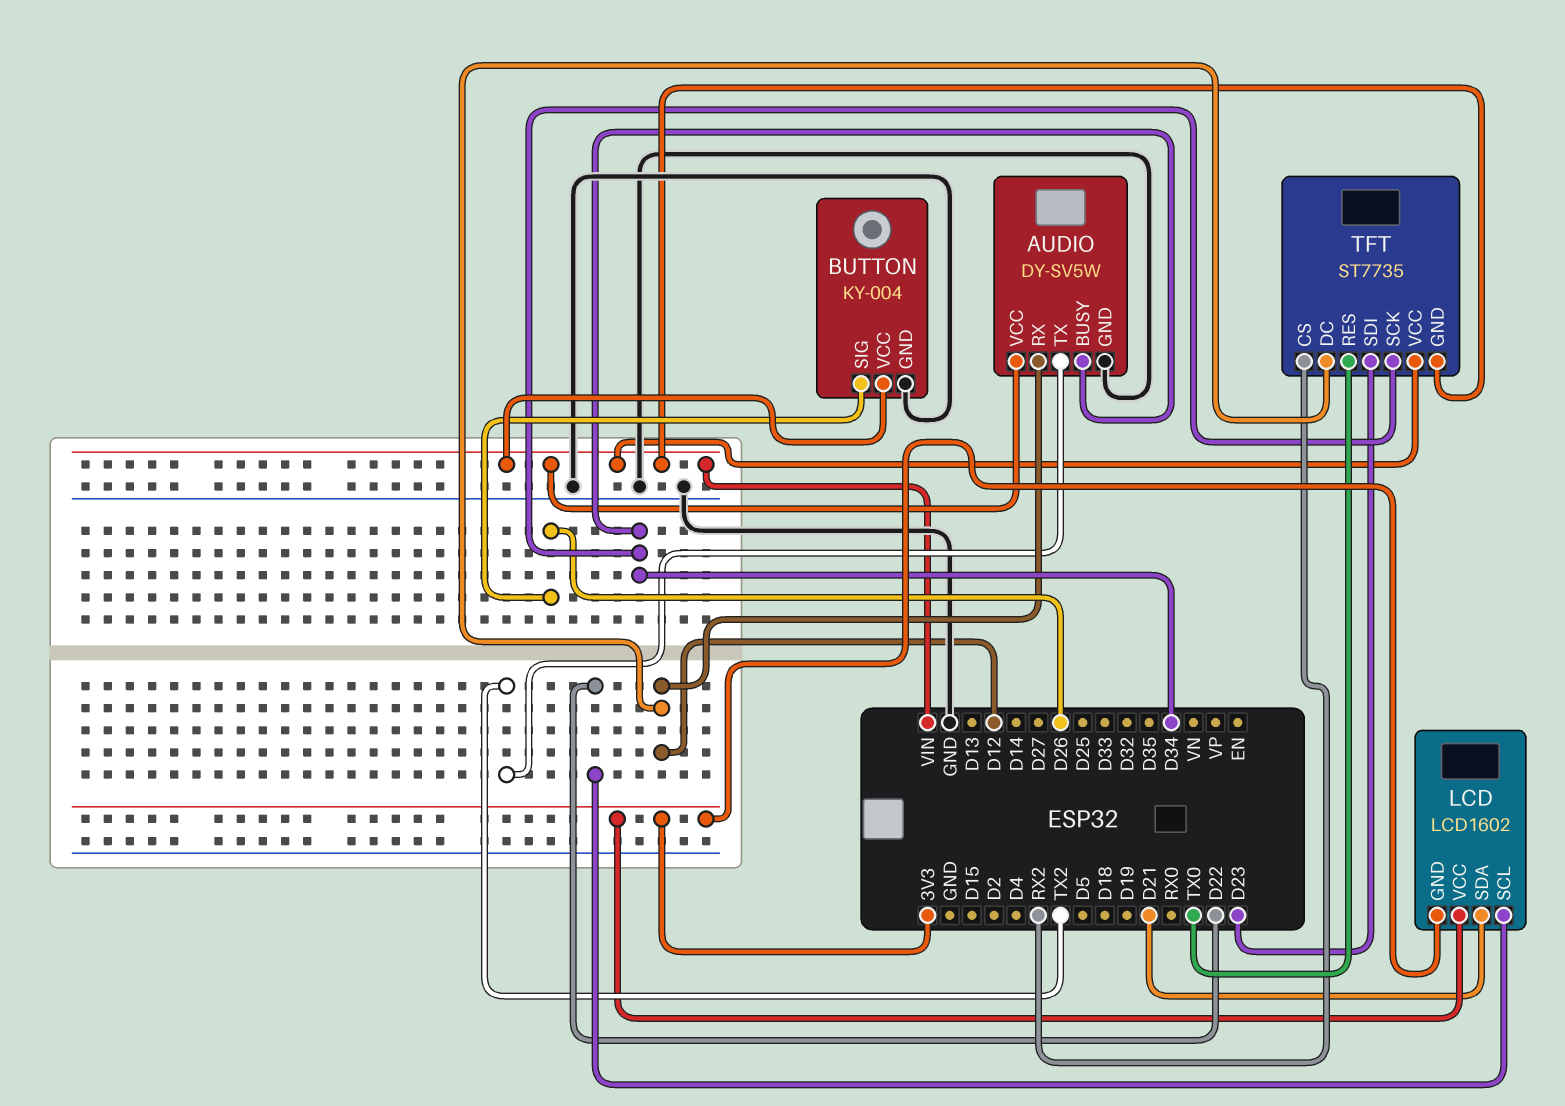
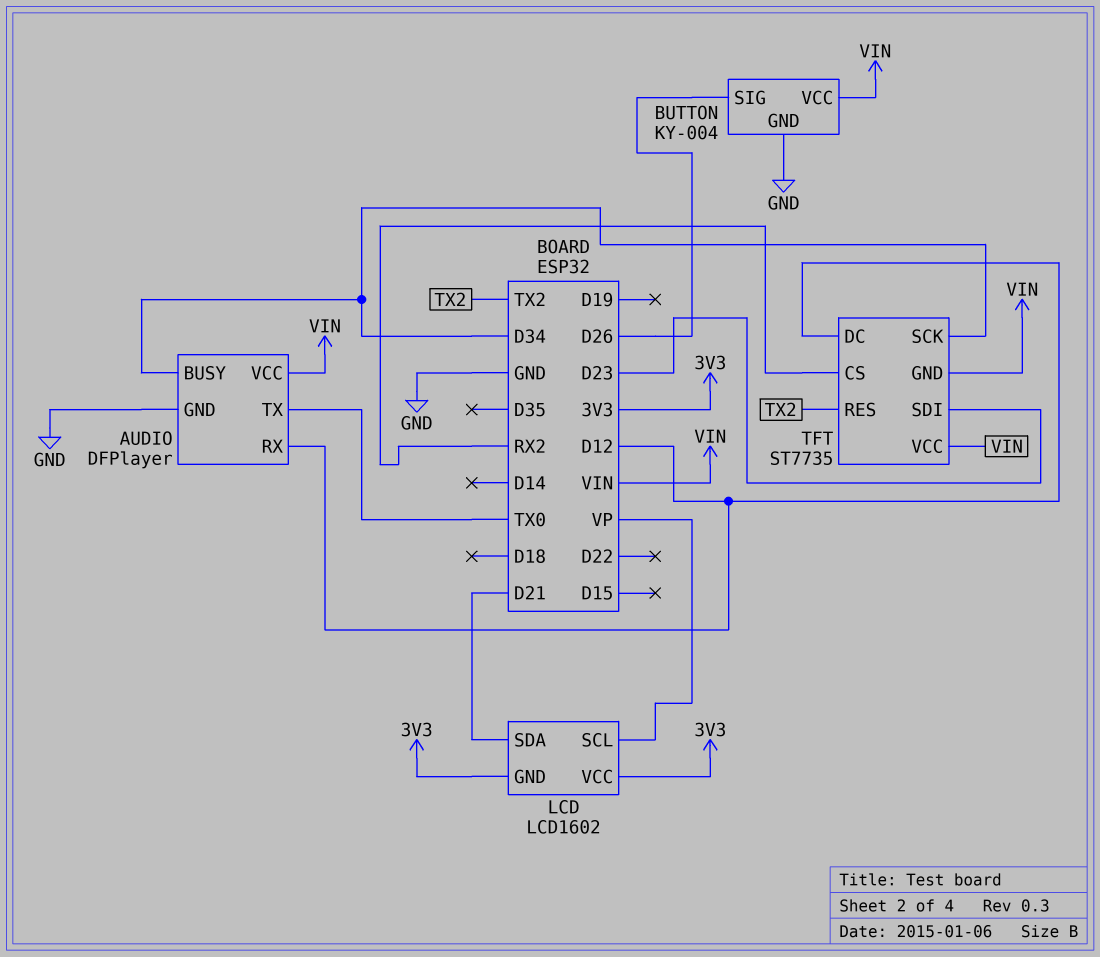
AUDIO: DY-SV5W -> DFPlayer
AUDIO pin TX: TX2 -> TX0
LCD pin SCL: D22 -> VP
TFT pin RES: TX0 -> TX2

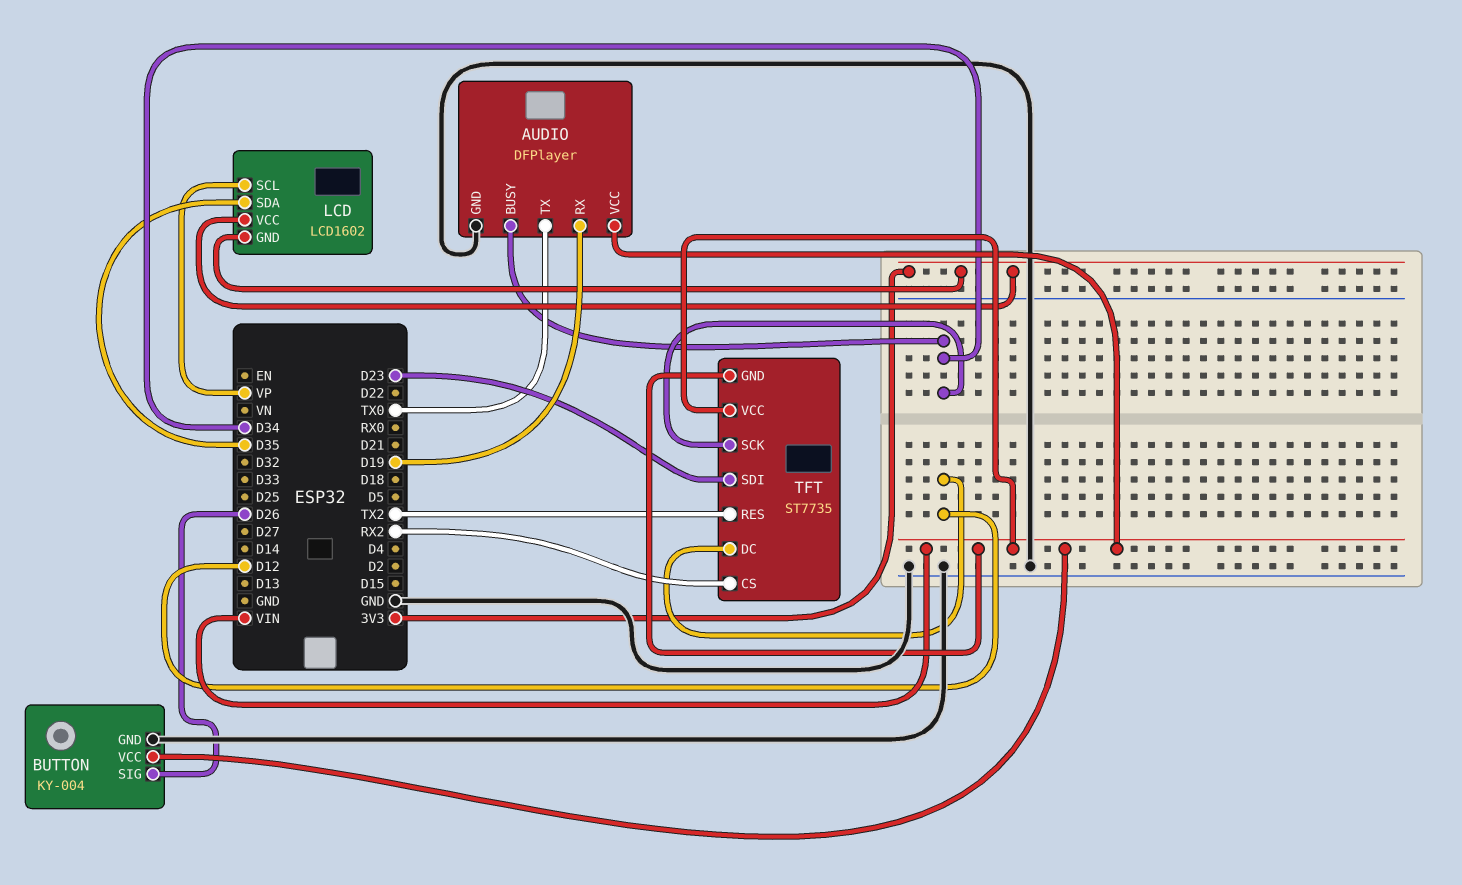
AUDIO pin RX: D12 -> D19
LCD pin SDA: D21 -> D35

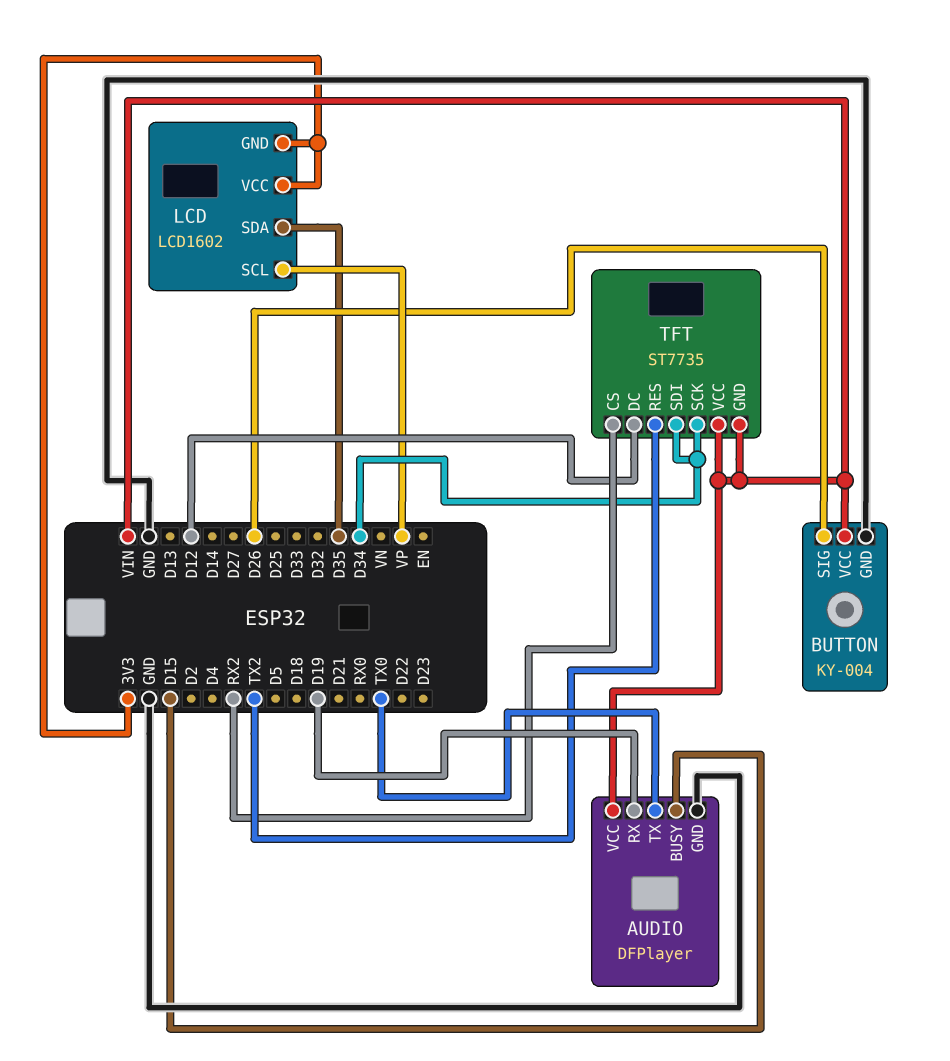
AUDIO pin BUSY: D34 -> D15
TFT pin SDI: D23 -> D34

